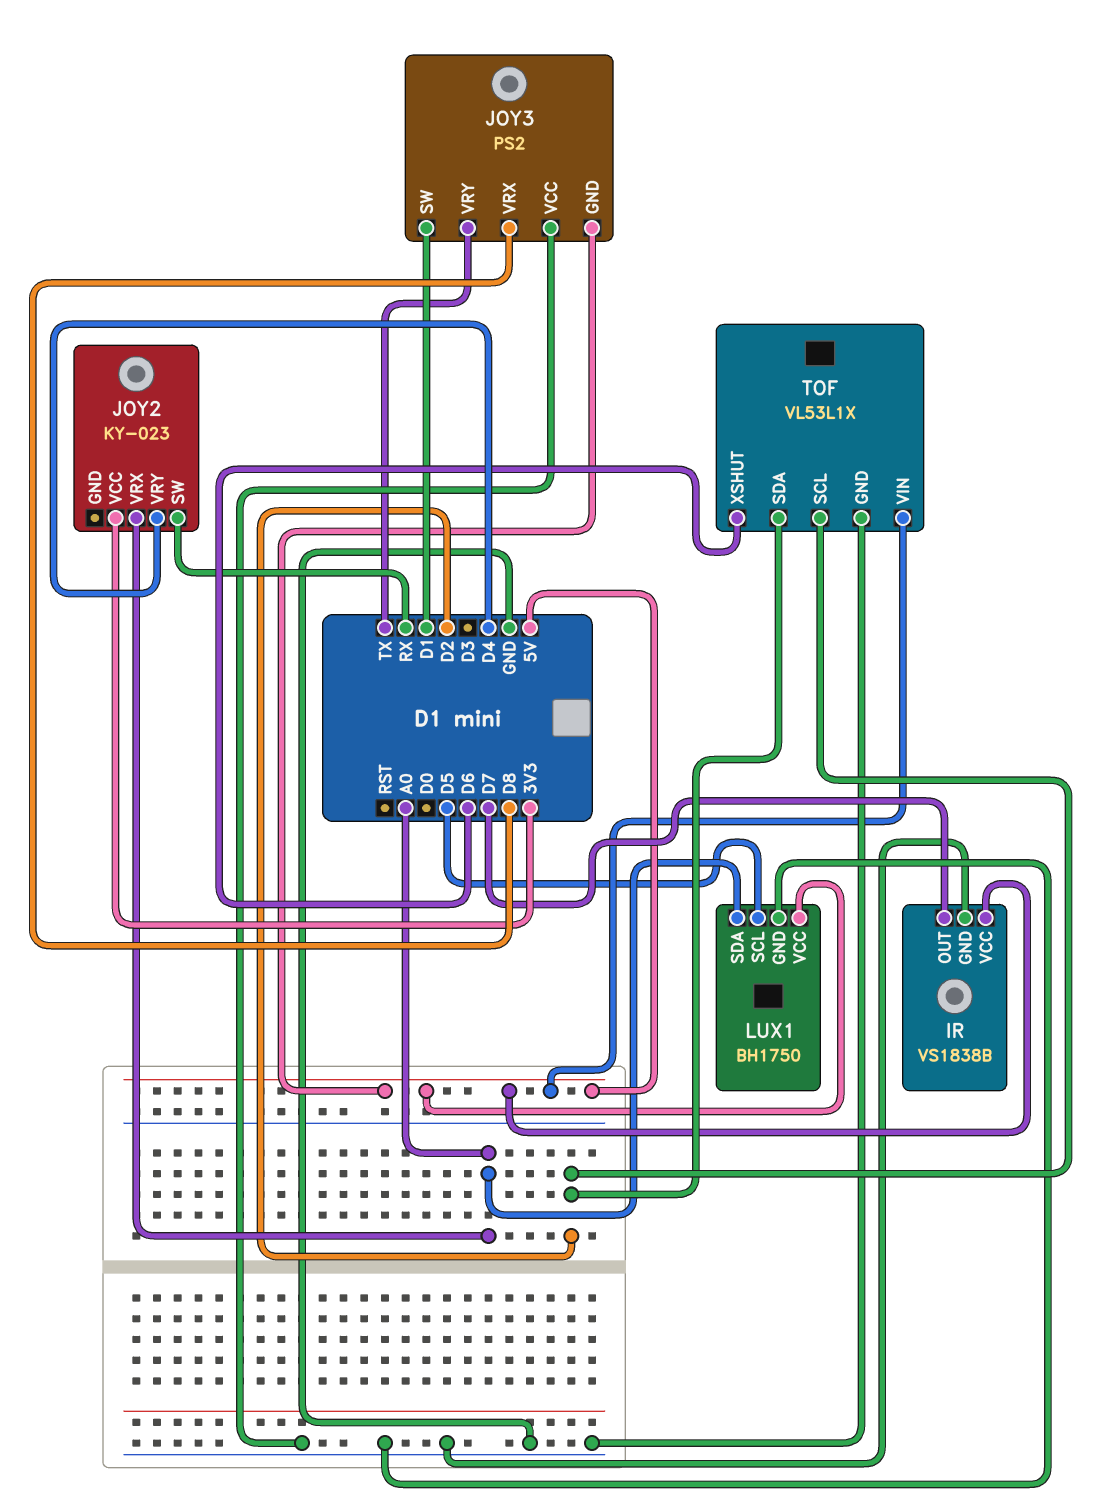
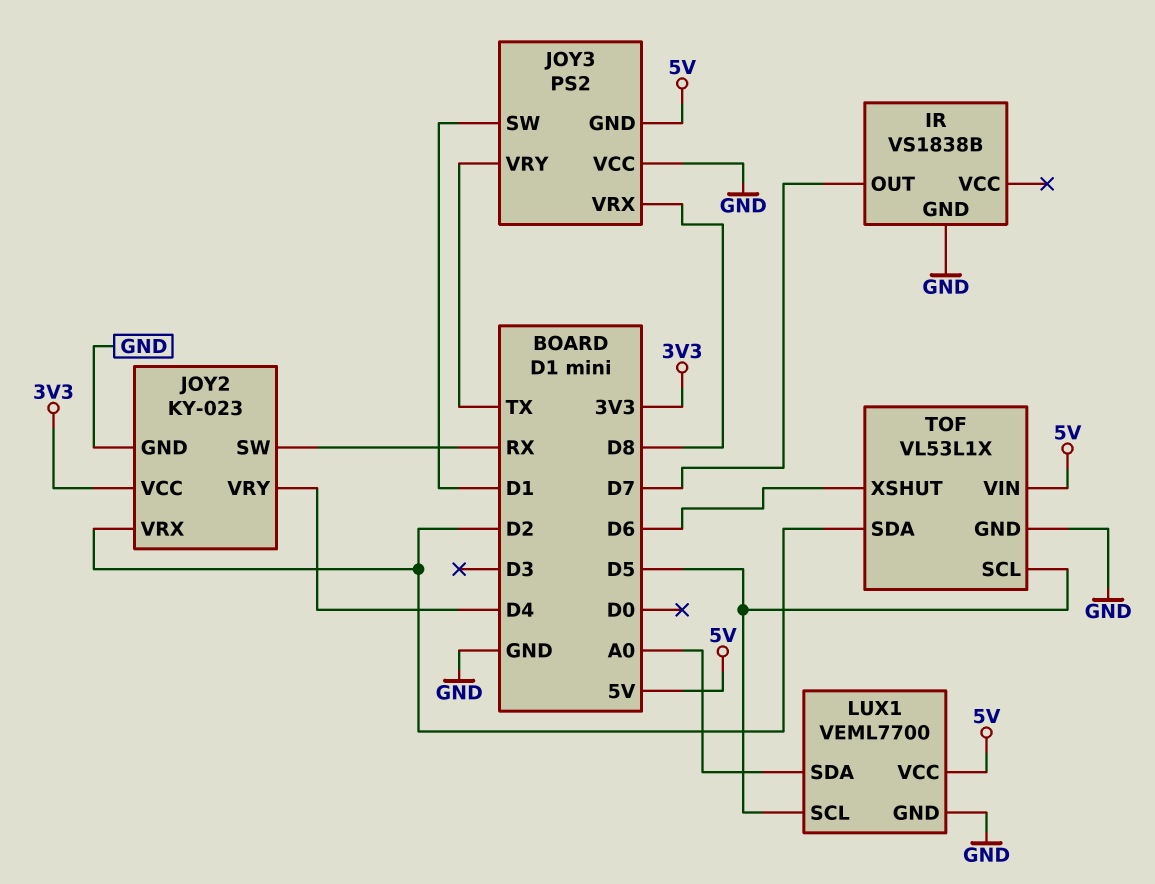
IR pin VCC: 5V -> none
JOY2 pin GND: none -> GND
JOY2 pin VRX: A0 -> D2
LUX1: BH1750 -> VEML7700
TOF pin SCL: D2 -> D5

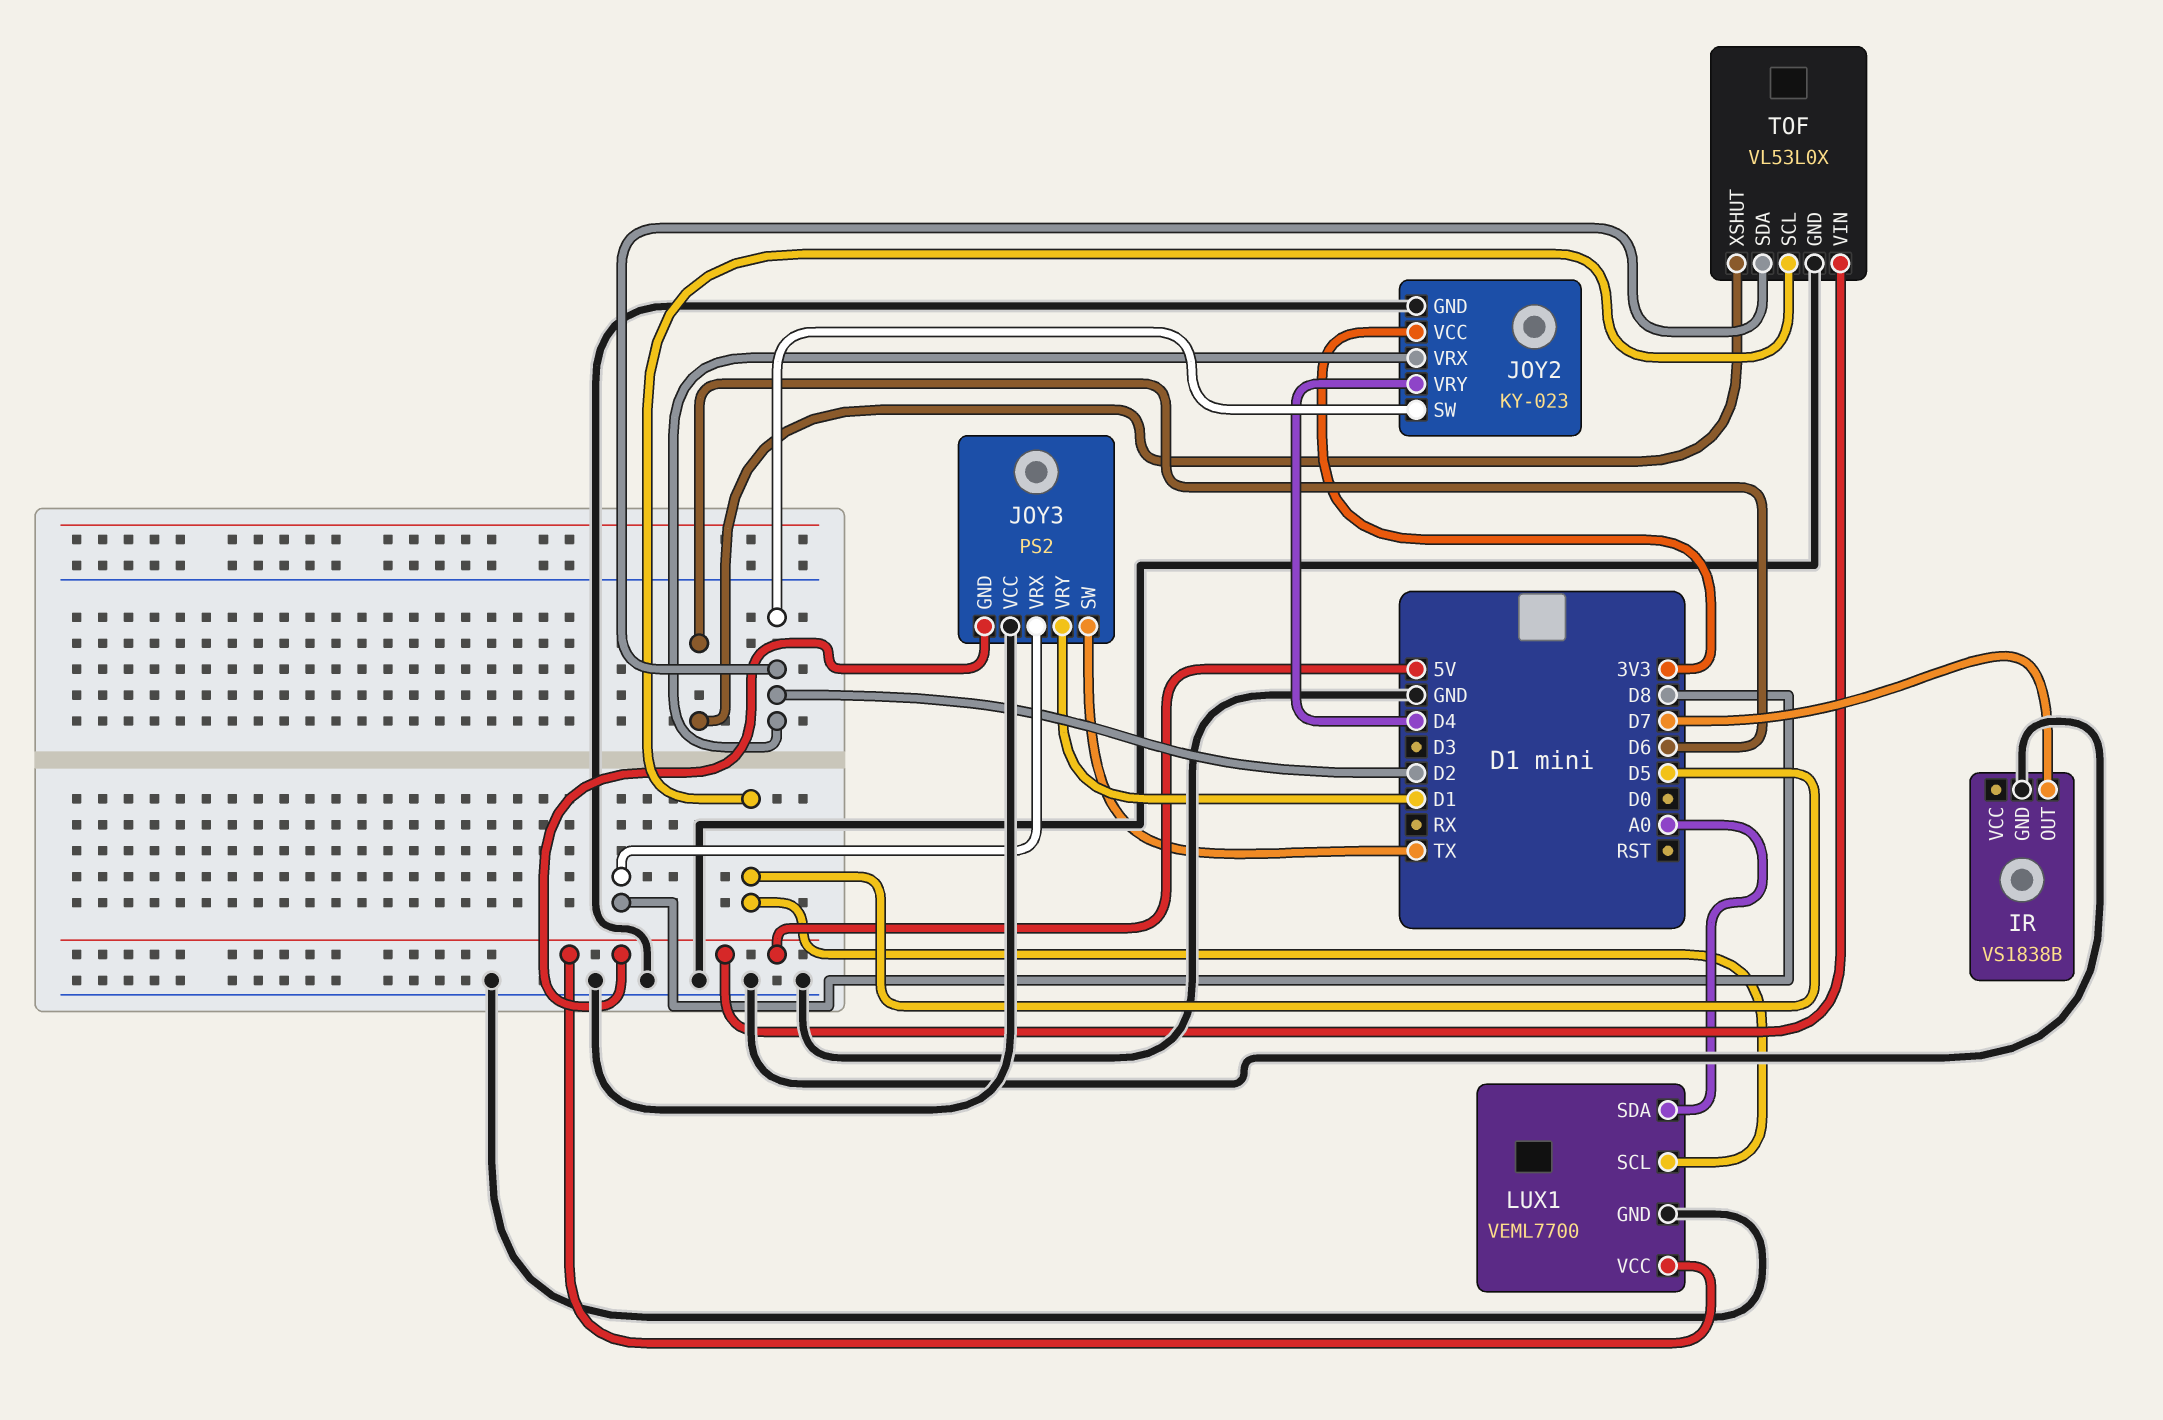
JOY2 pin SW: RX -> D2
JOY3 pin SW: D1 -> TX
JOY3 pin VRY: TX -> D1
TOF: VL53L1X -> VL53L0X

